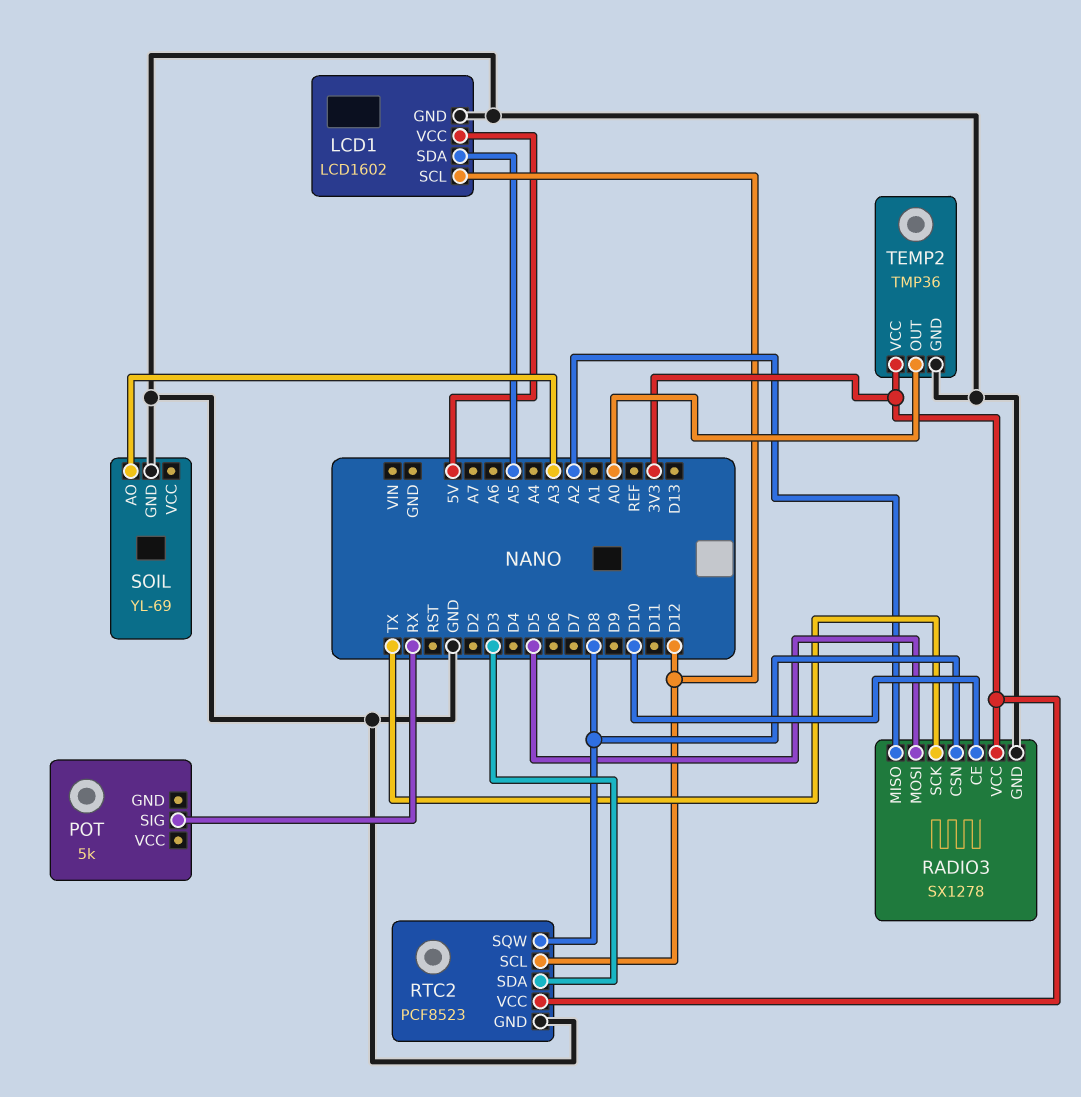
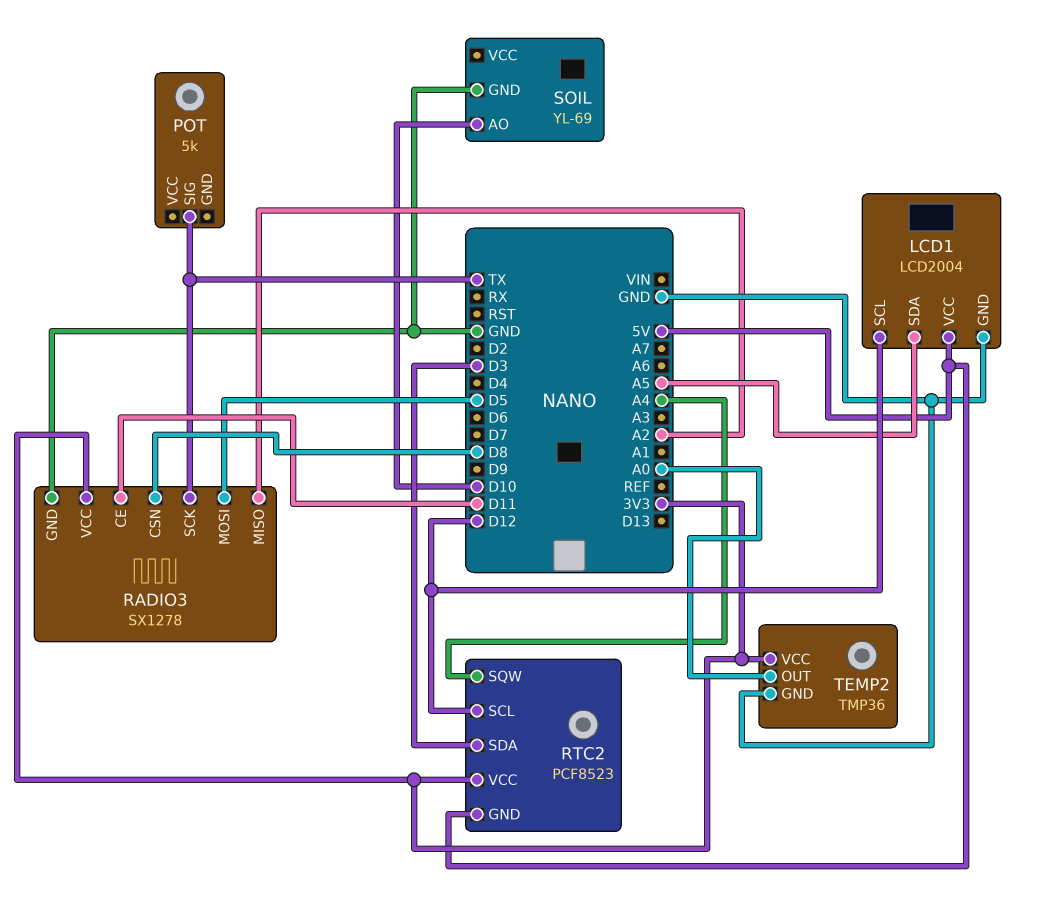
LCD1: LCD1602 -> LCD2004
POT pin SIG: RX -> TX
RADIO3 pin CE: D10 -> D11
RTC2 pin GND: GND -> 5V
RTC2 pin SQW: D8 -> A4
SOIL pin AO: A3 -> D10

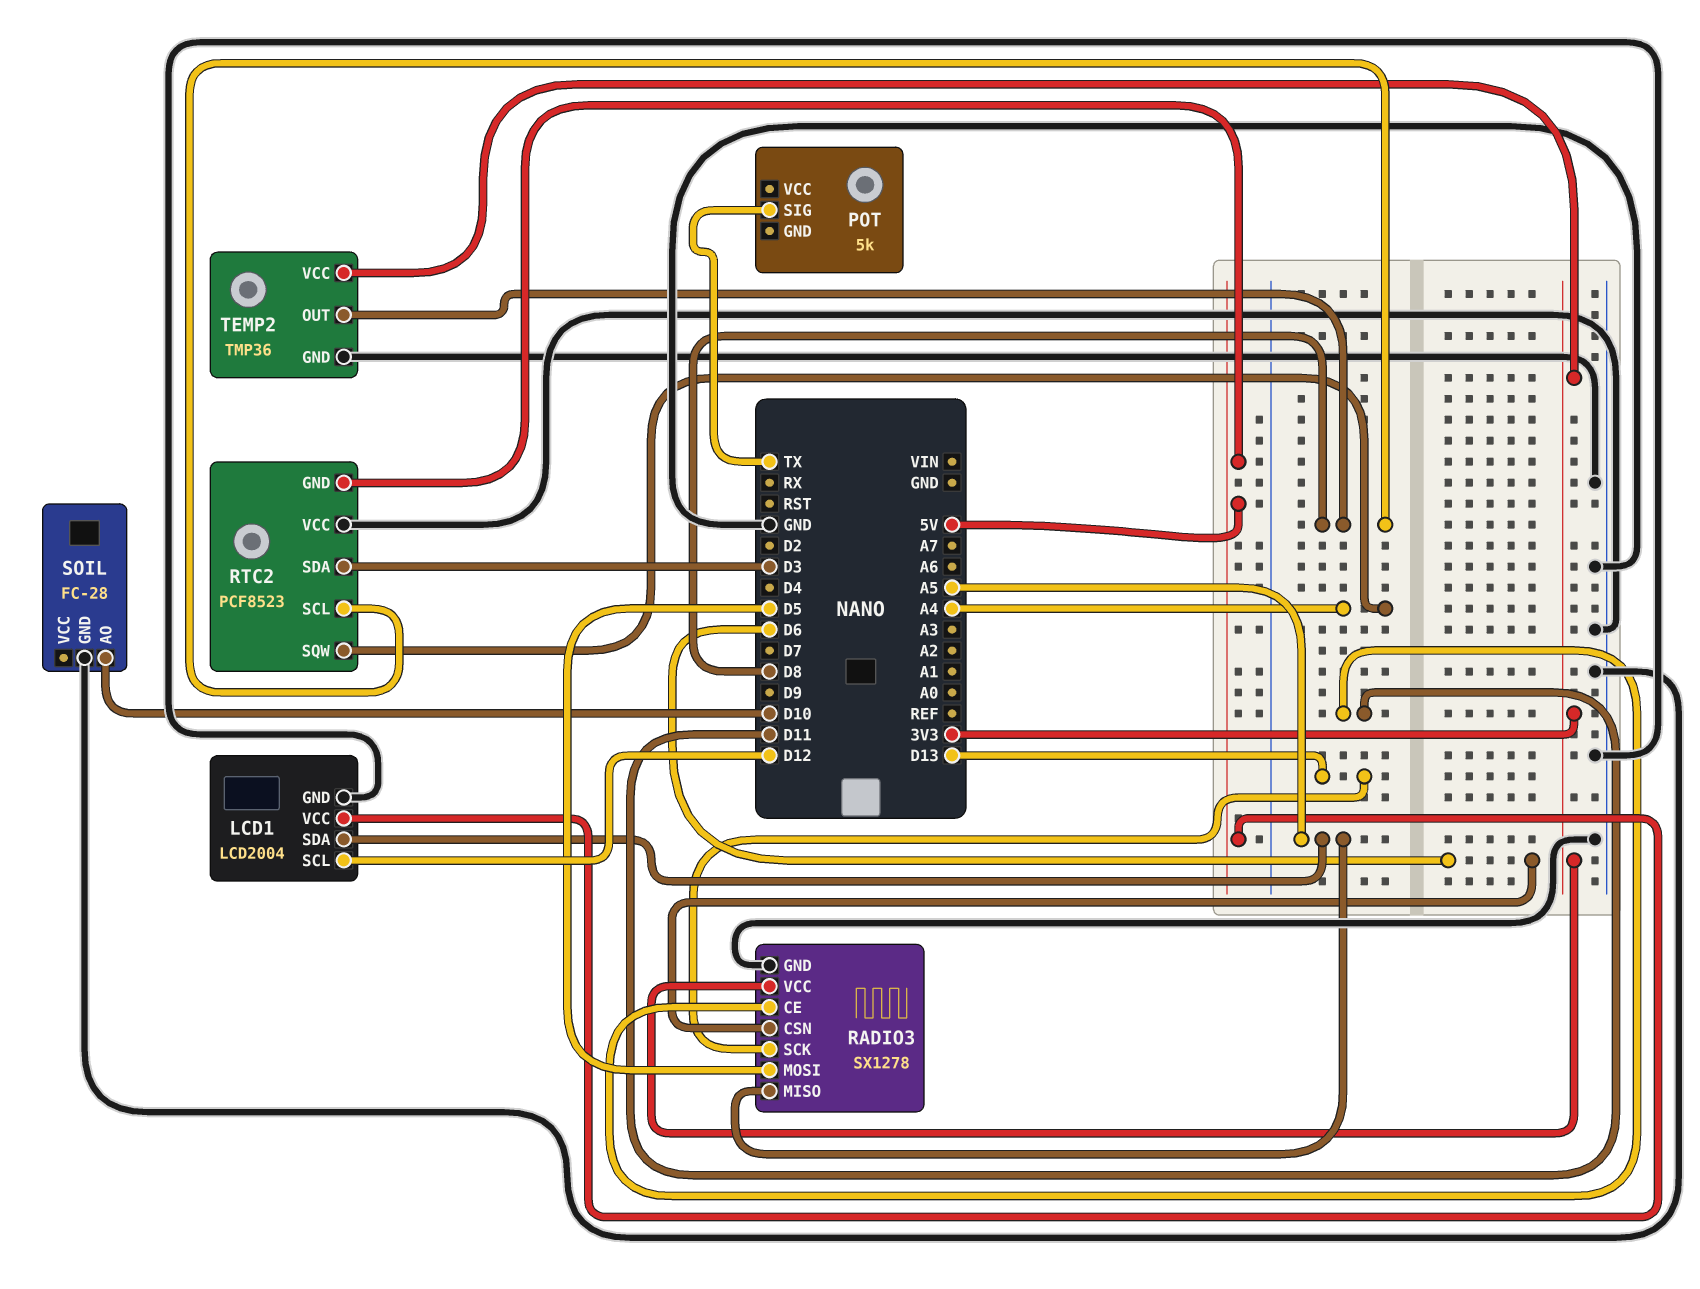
RADIO3 pin CSN: D8 -> D6
RADIO3 pin MISO: A2 -> A5
RADIO3 pin SCK: TX -> D13
RTC2 pin SCL: D12 -> D8
RTC2 pin VCC: 3V3 -> GND
SOIL: YL-69 -> FC-28
TEMP2 pin OUT: A0 -> D8

